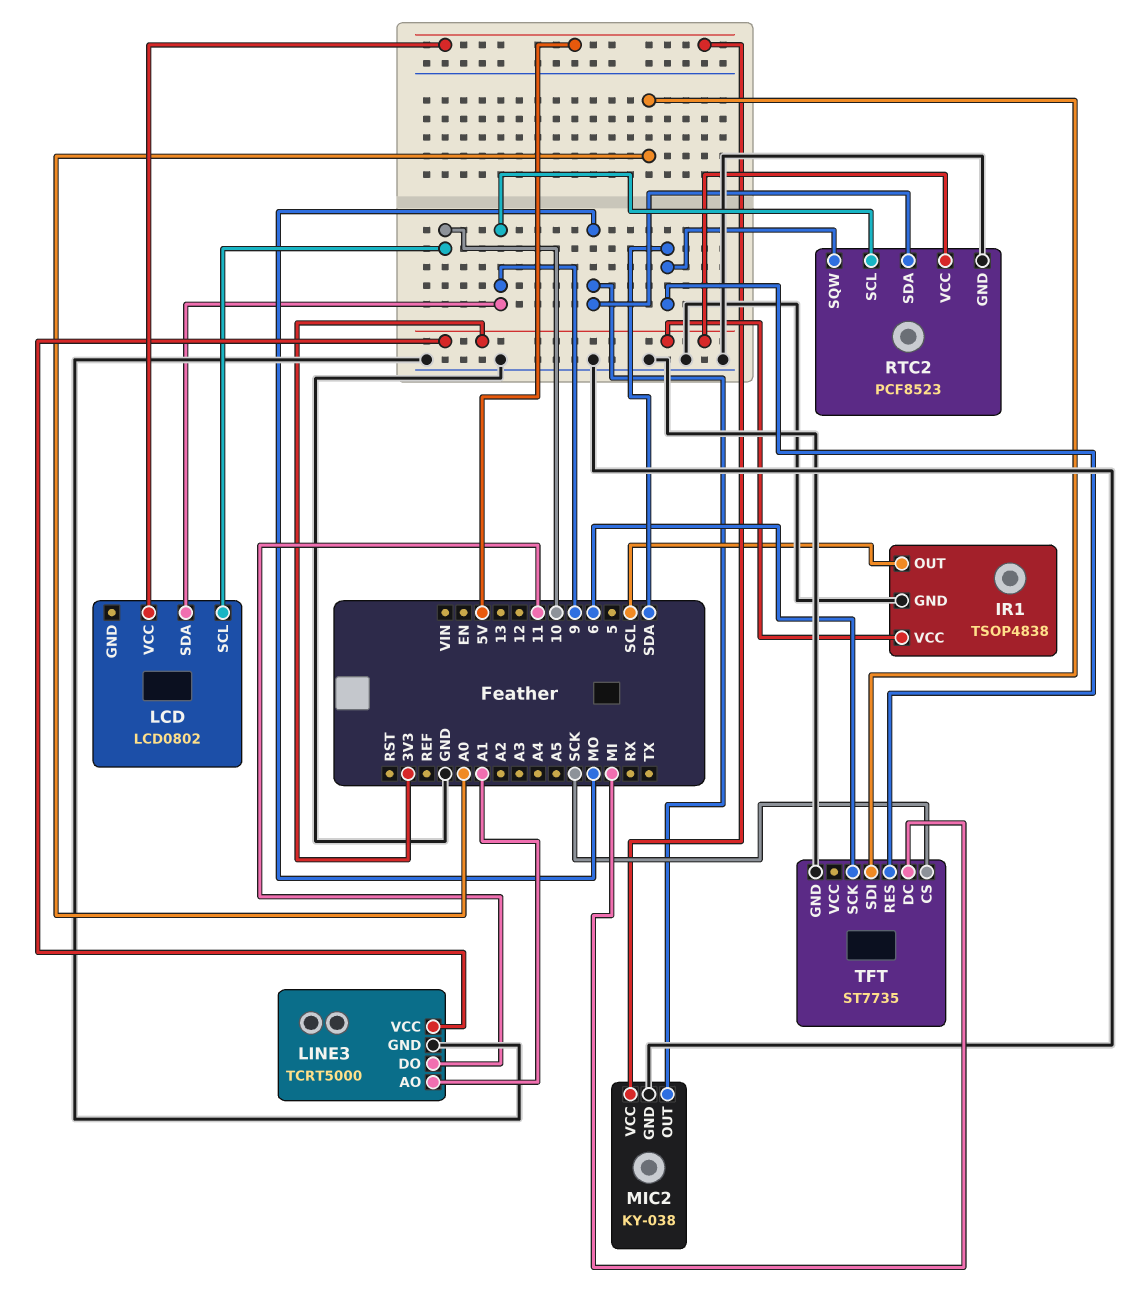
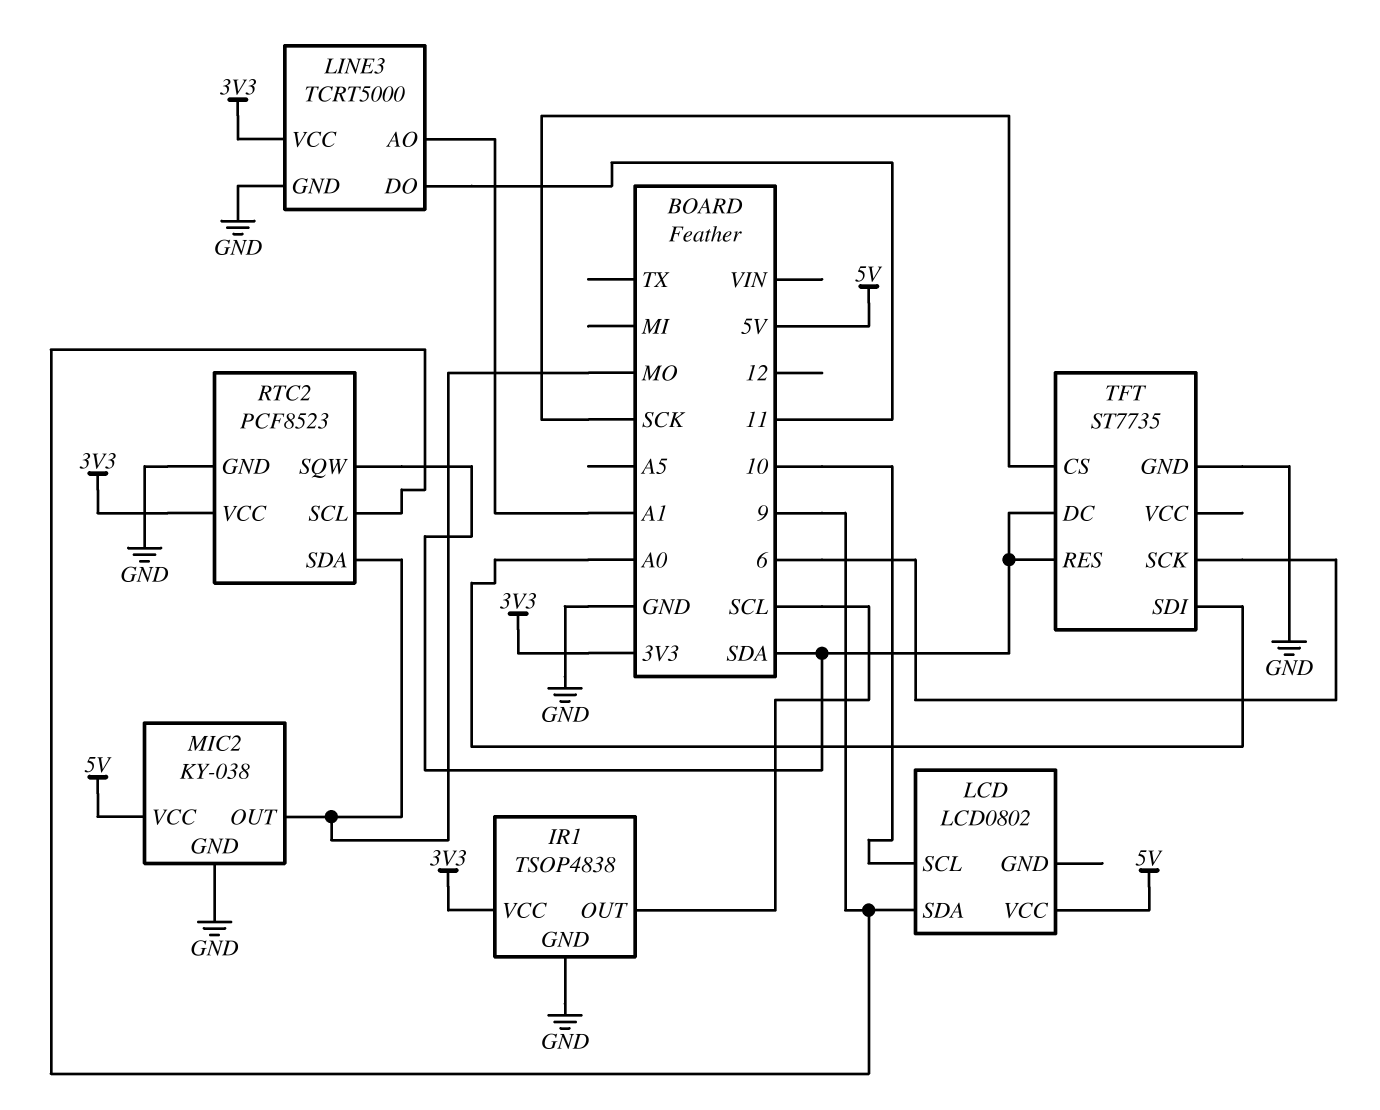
TFT pin DC: MI -> SDA

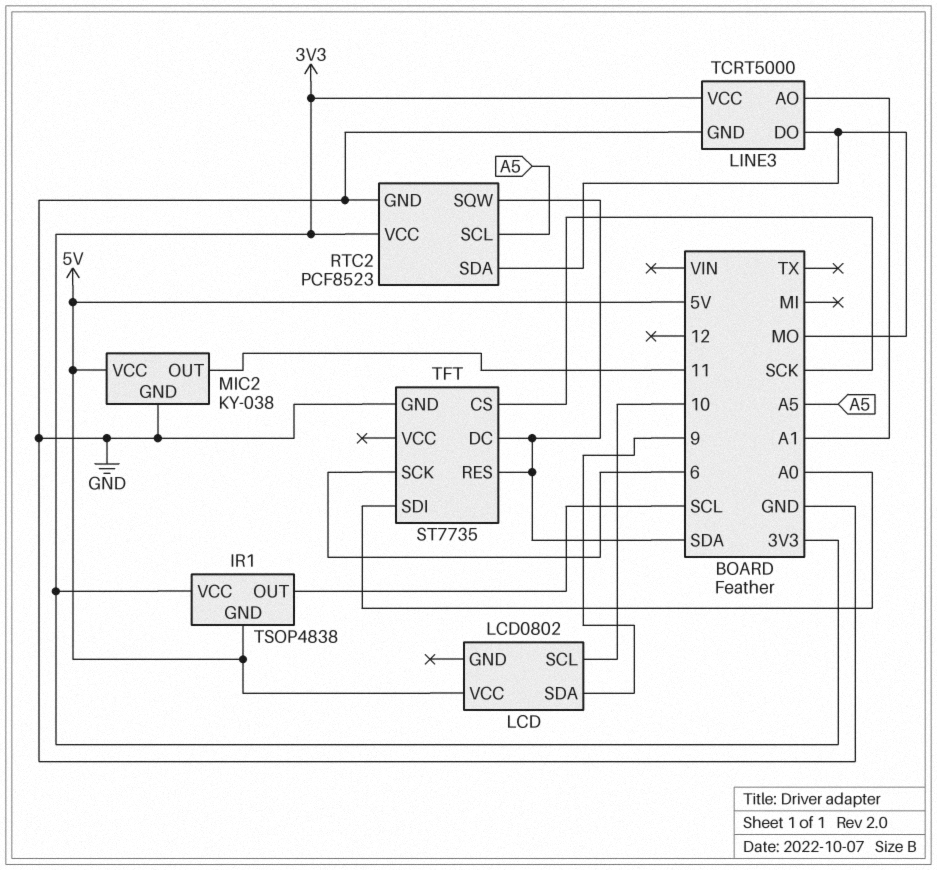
IR1 pin GND: GND -> 5V
LINE3 pin DO: 11 -> MO
MIC2 pin OUT: MO -> 11
RTC2 pin SCL: 9 -> A5

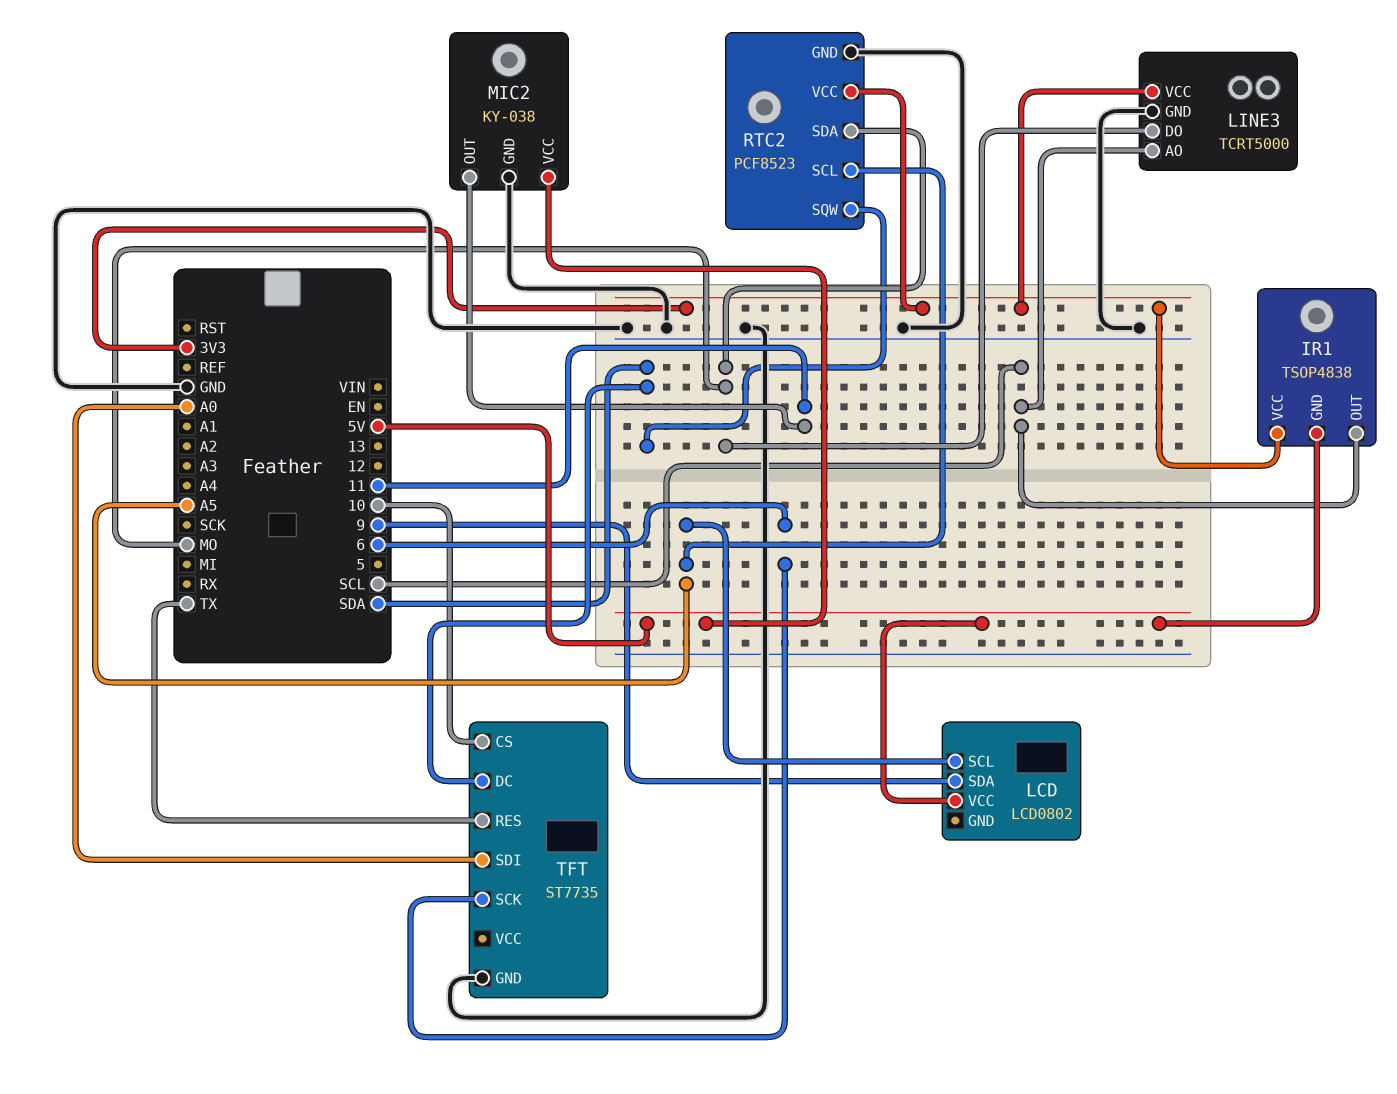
LCD pin SCL: 10 -> A5
LINE3 pin AO: A1 -> SCL
TFT pin CS: SCK -> 10
TFT pin RES: SDA -> TX

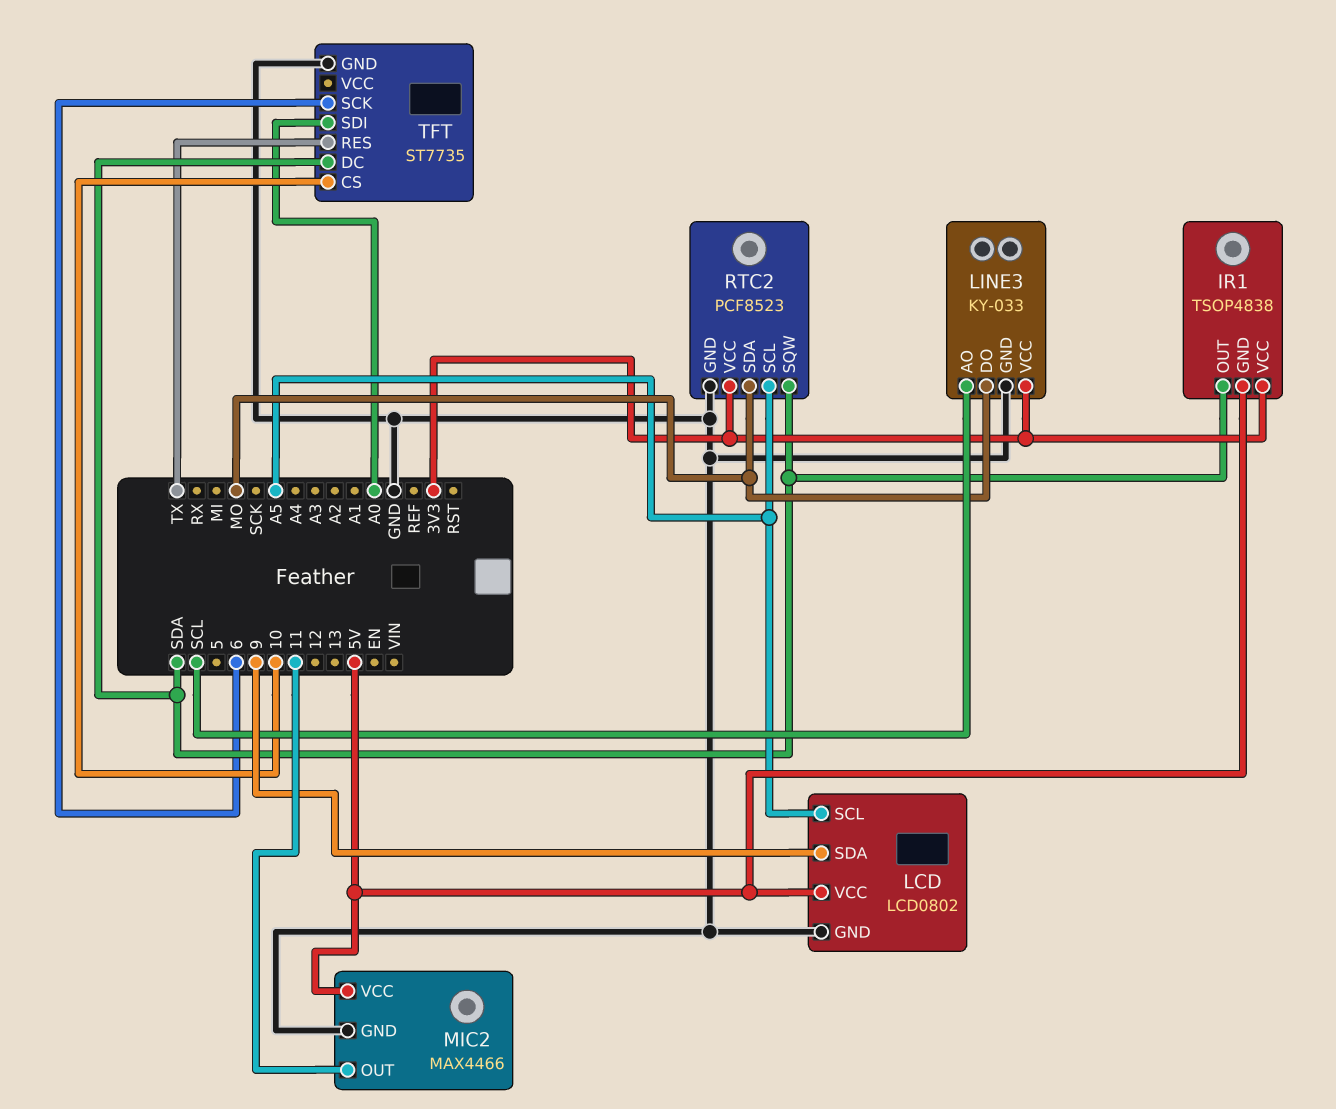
IR1 pin OUT: SCL -> SDA
LCD pin GND: none -> GND
LINE3: TCRT5000 -> KY-033
MIC2: KY-038 -> MAX4466

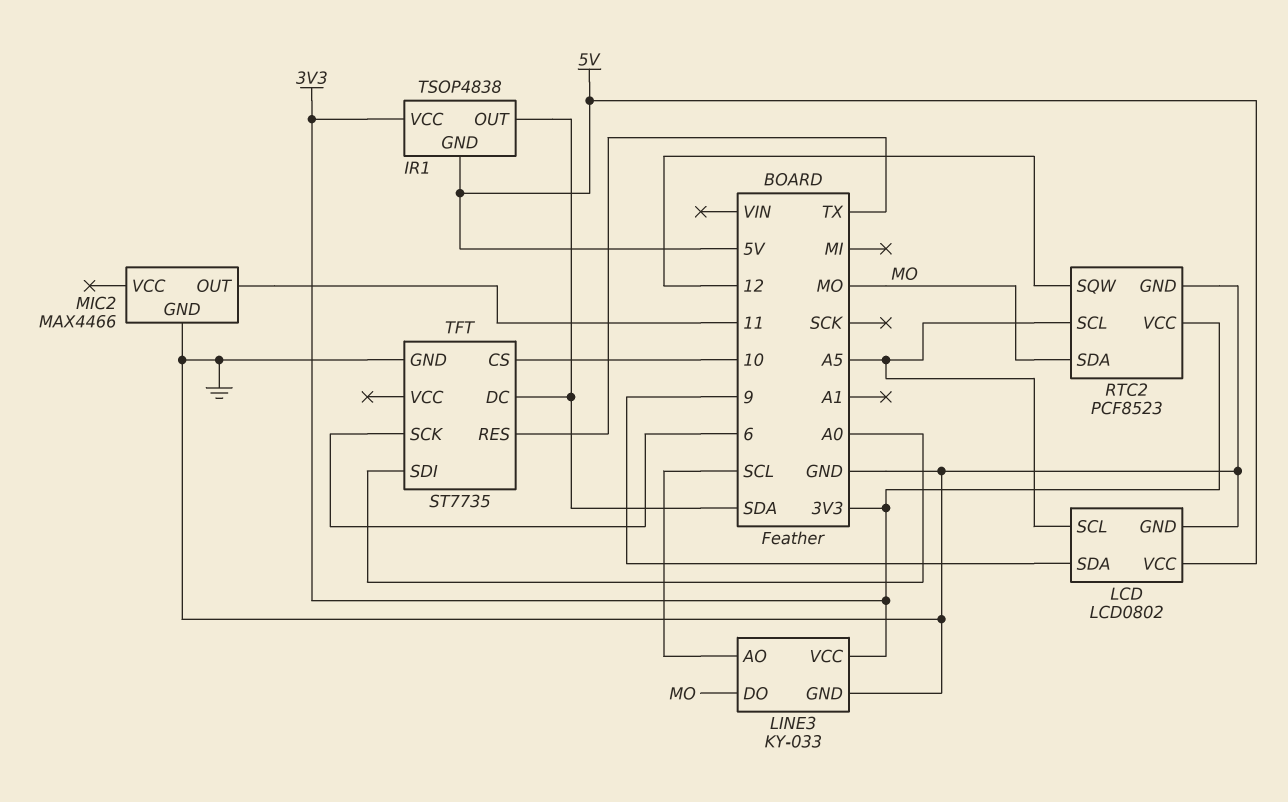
MIC2 pin VCC: 5V -> none
RTC2 pin SQW: SDA -> 12

